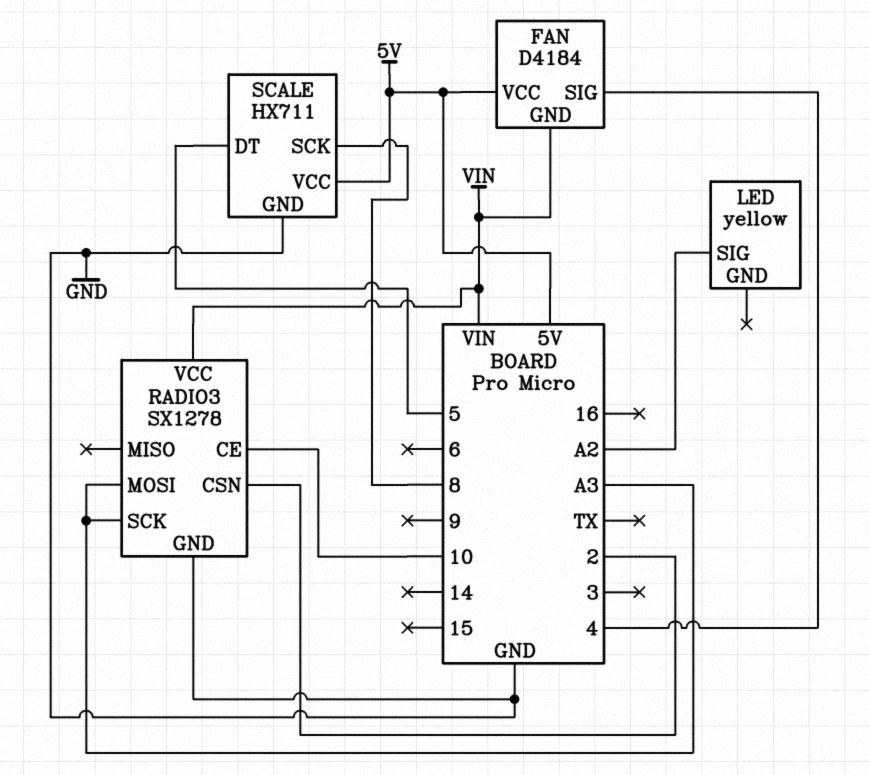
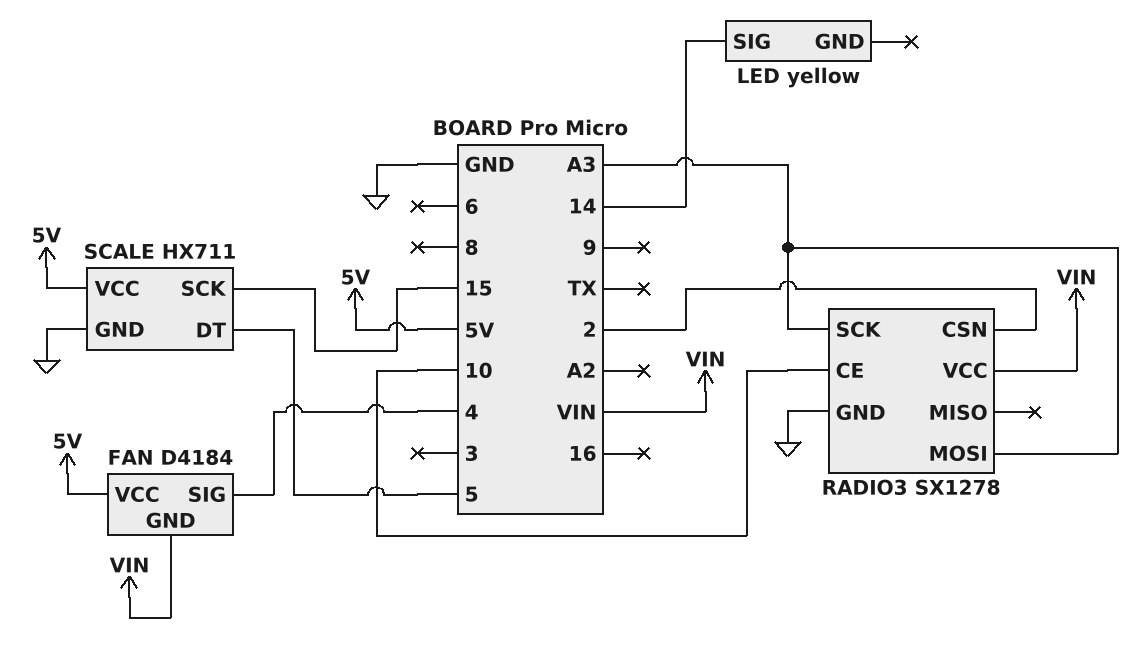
LED pin SIG: A2 -> 14
SCALE pin SCK: 8 -> 15

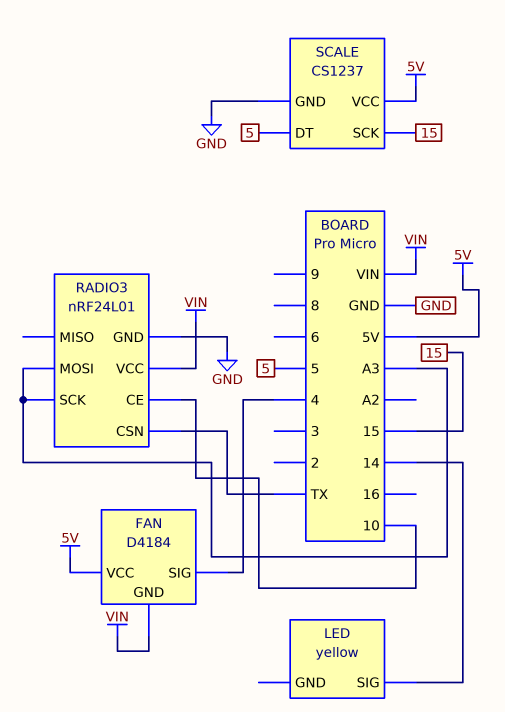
RADIO3: SX1278 -> nRF24L01
RADIO3 pin CSN: 2 -> TX
SCALE: HX711 -> CS1237

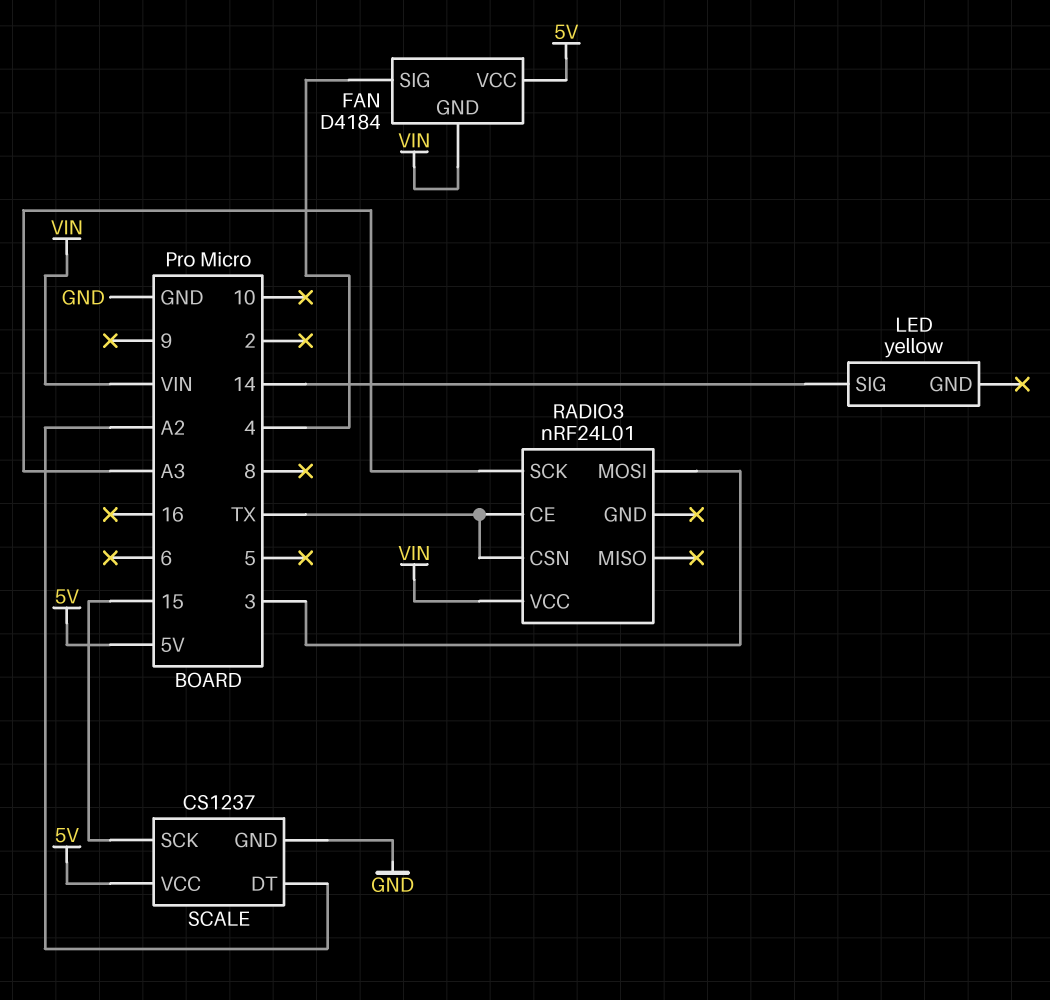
RADIO3 pin CE: 10 -> TX
RADIO3 pin GND: GND -> none
RADIO3 pin MOSI: A3 -> 3
SCALE pin DT: 5 -> A2

